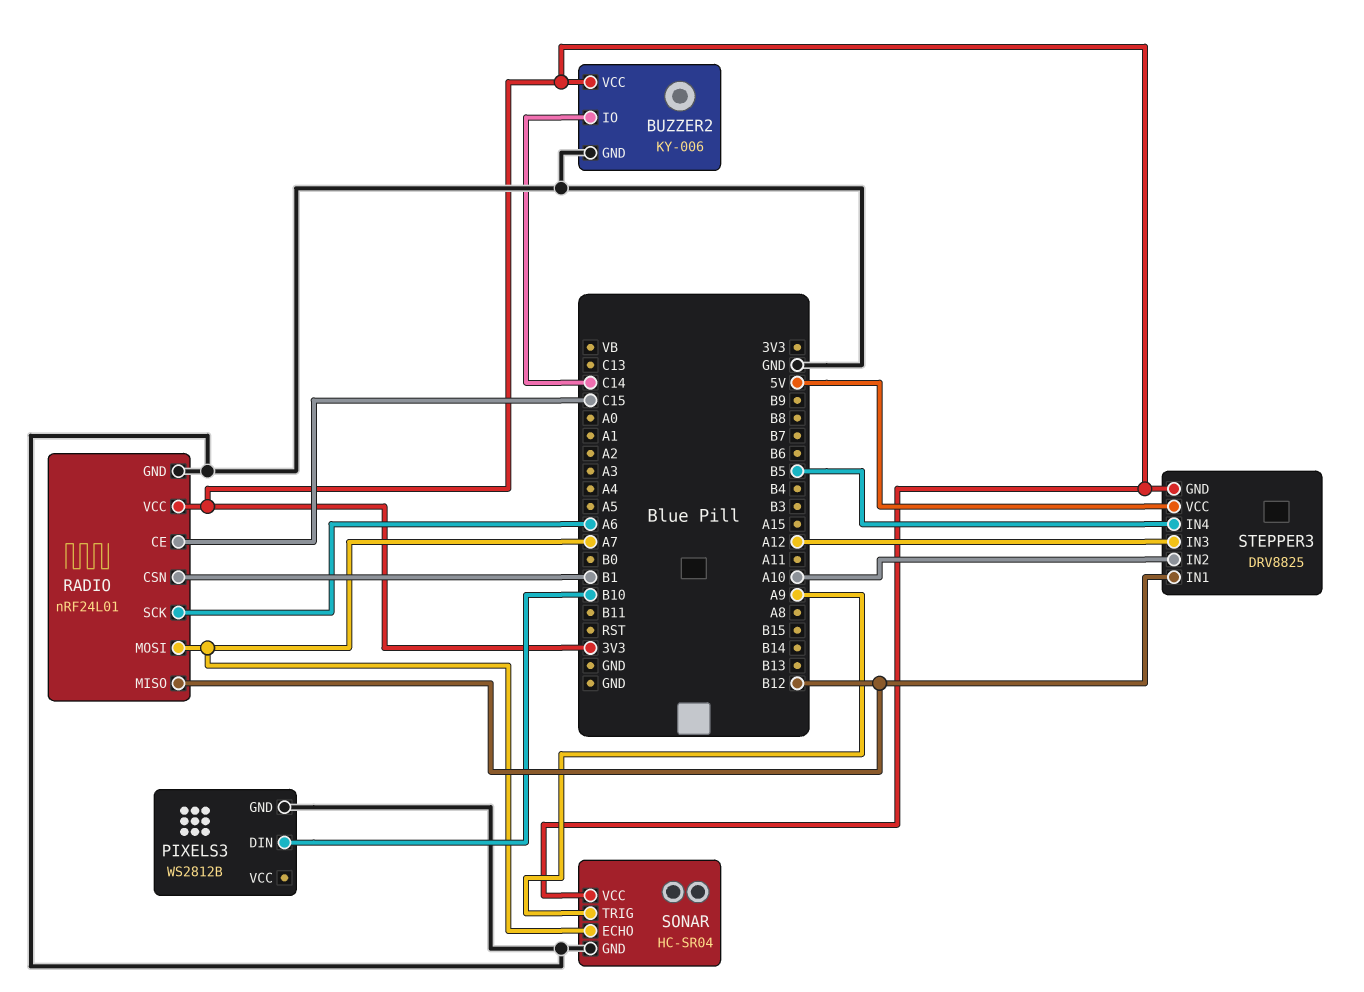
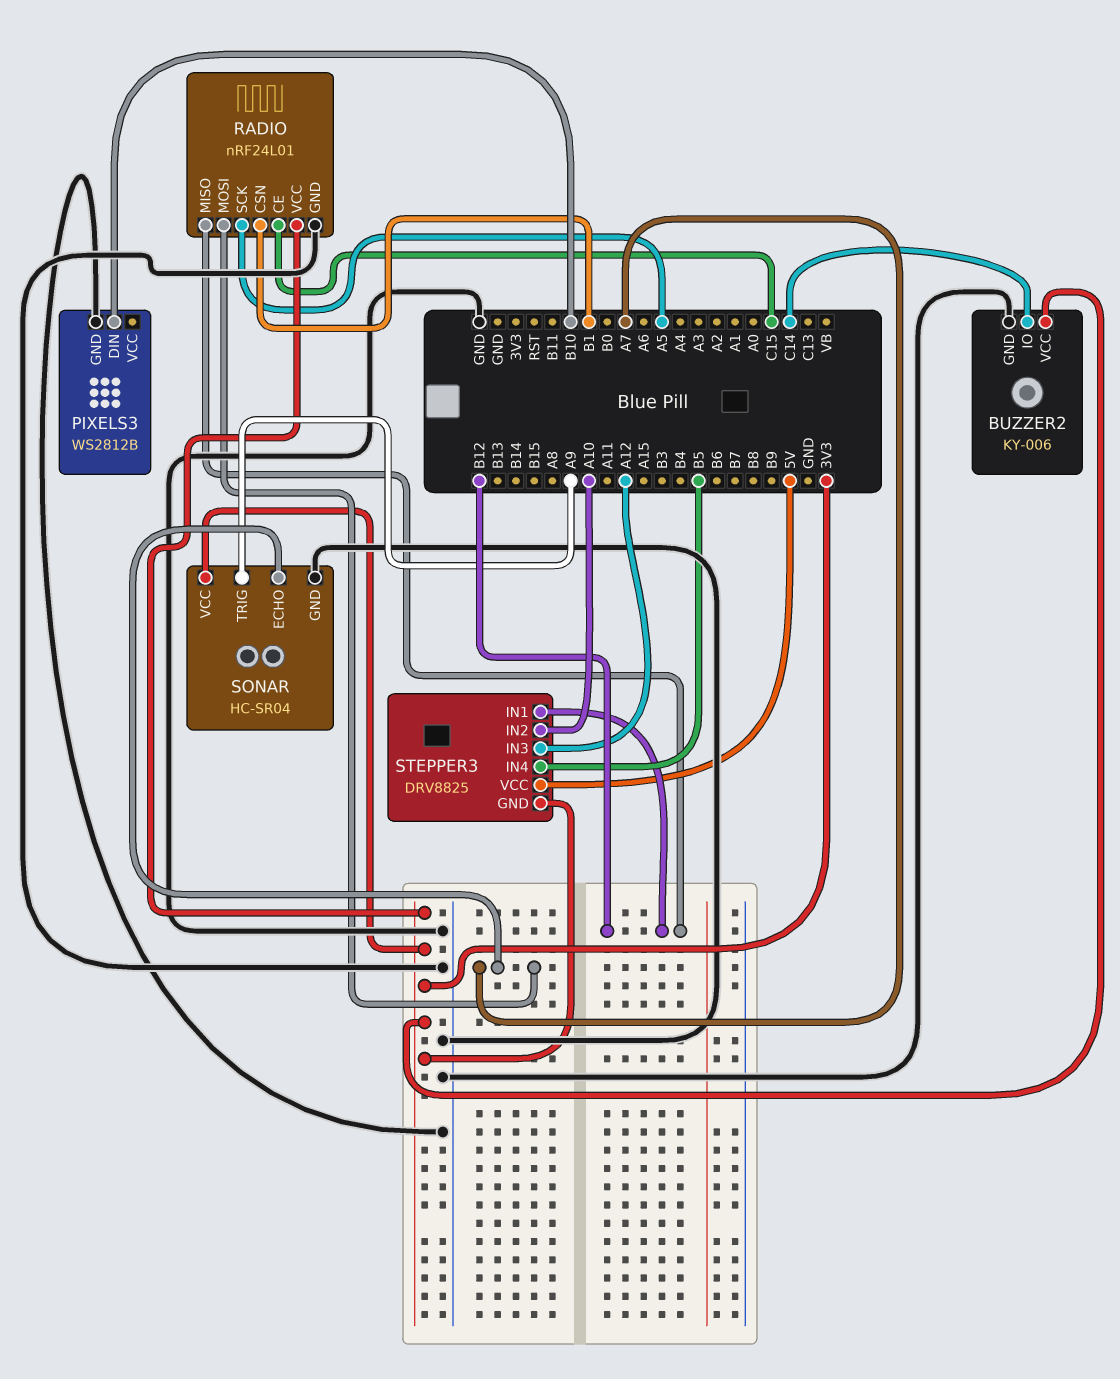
RADIO pin SCK: A6 -> A5

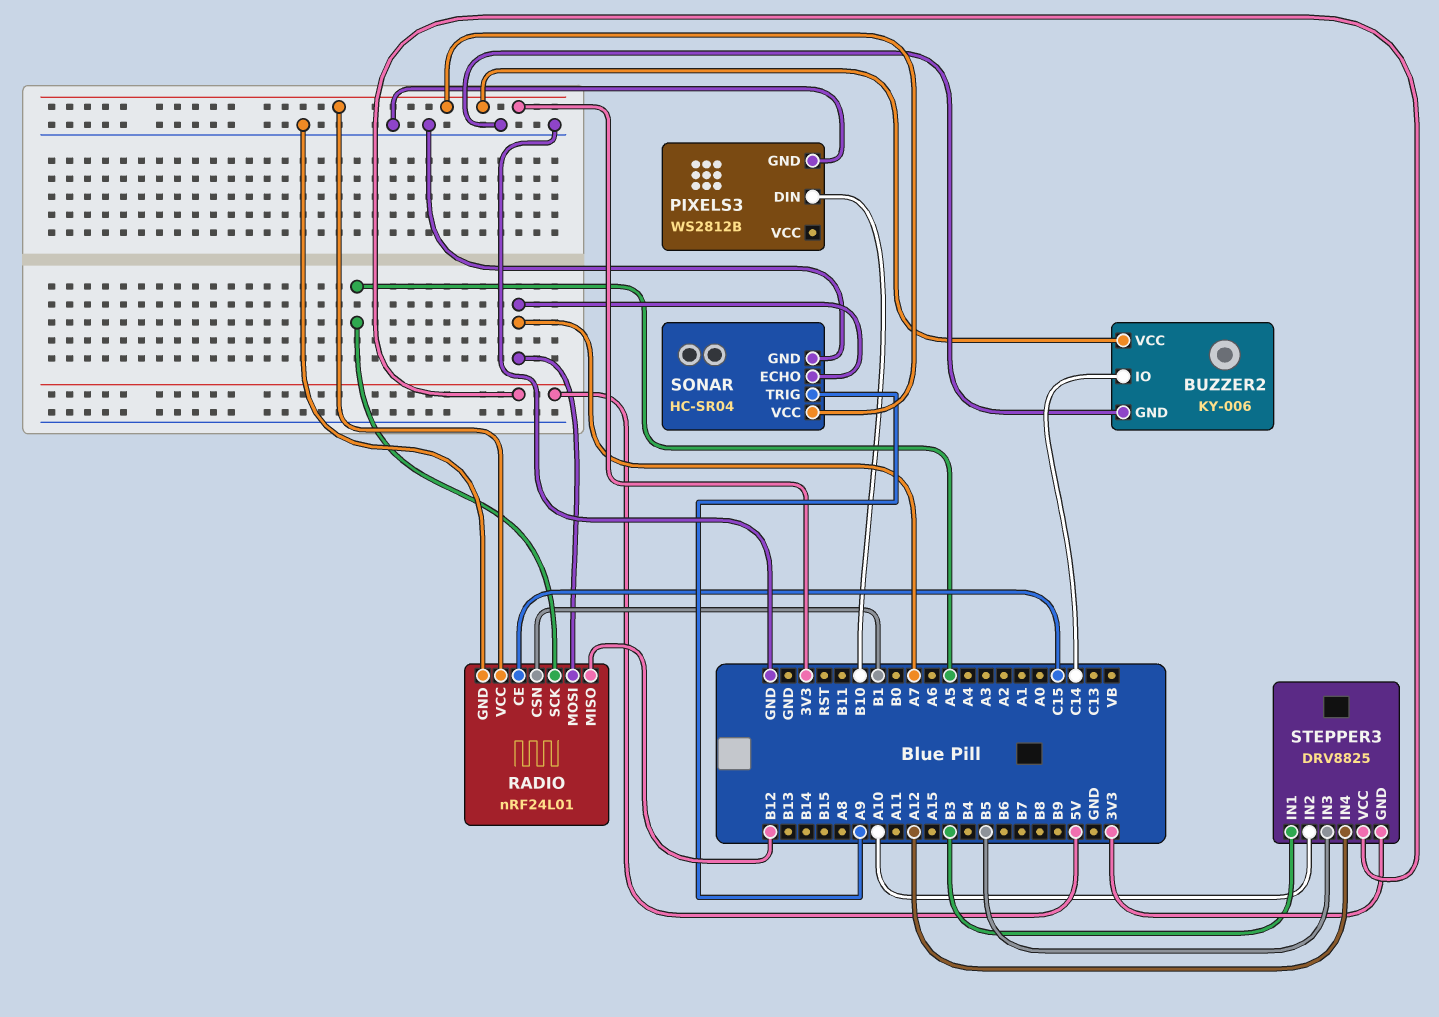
STEPPER3 pin IN1: B12 -> B3
STEPPER3 pin IN3: A12 -> B5
STEPPER3 pin IN4: B5 -> A12

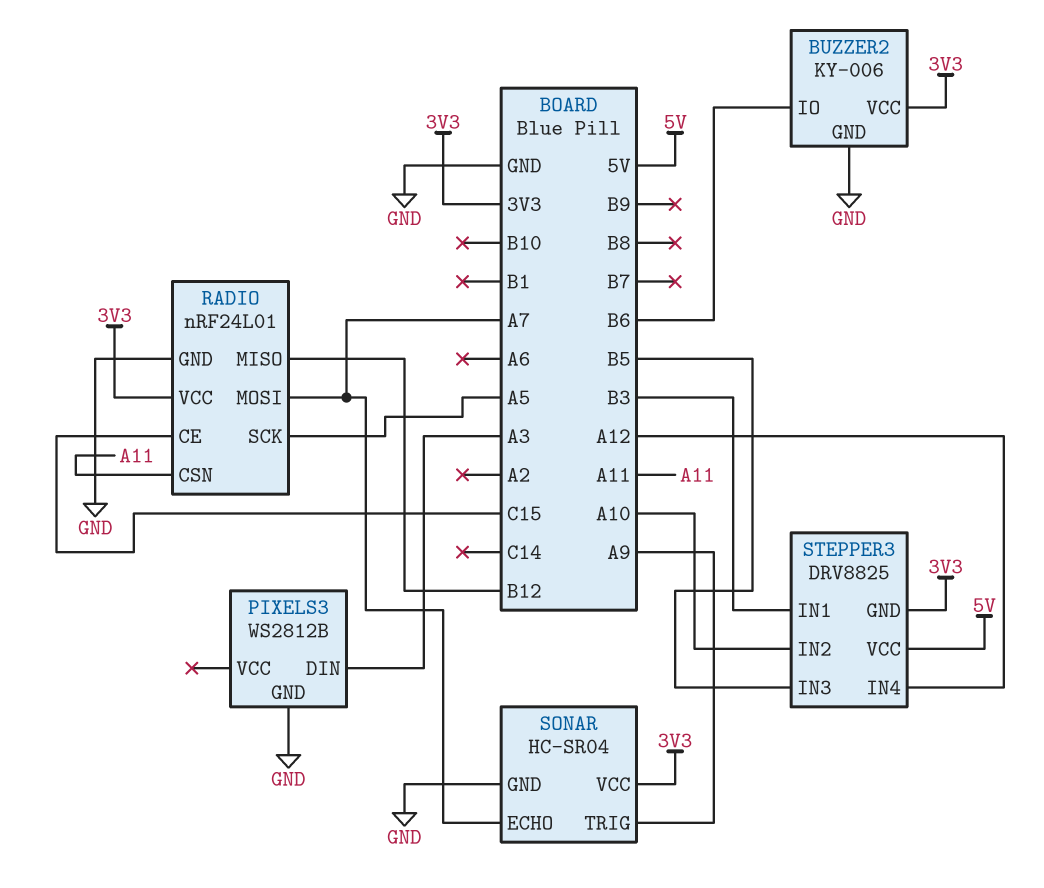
BUZZER2 pin IO: C14 -> B6
PIXELS3 pin DIN: B10 -> A3
RADIO pin CSN: B1 -> A11

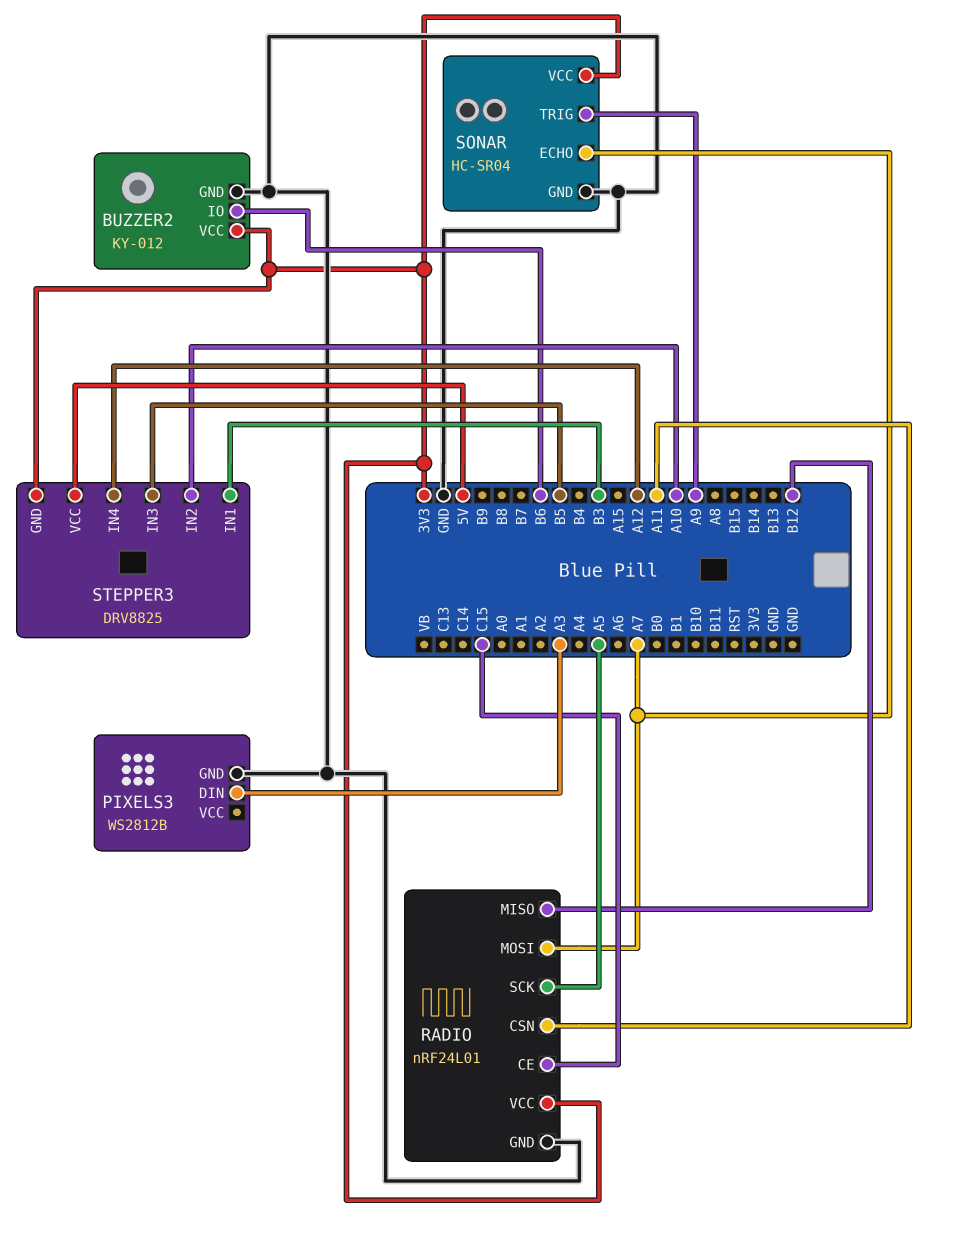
BUZZER2: KY-006 -> KY-012

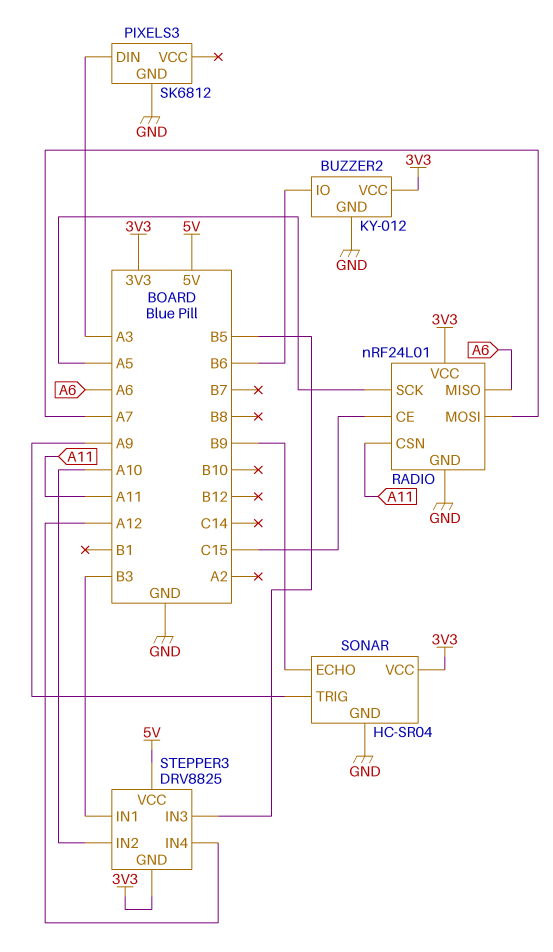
PIXELS3: WS2812B -> SK6812
RADIO pin MISO: B12 -> A6
SONAR pin ECHO: A7 -> B9

